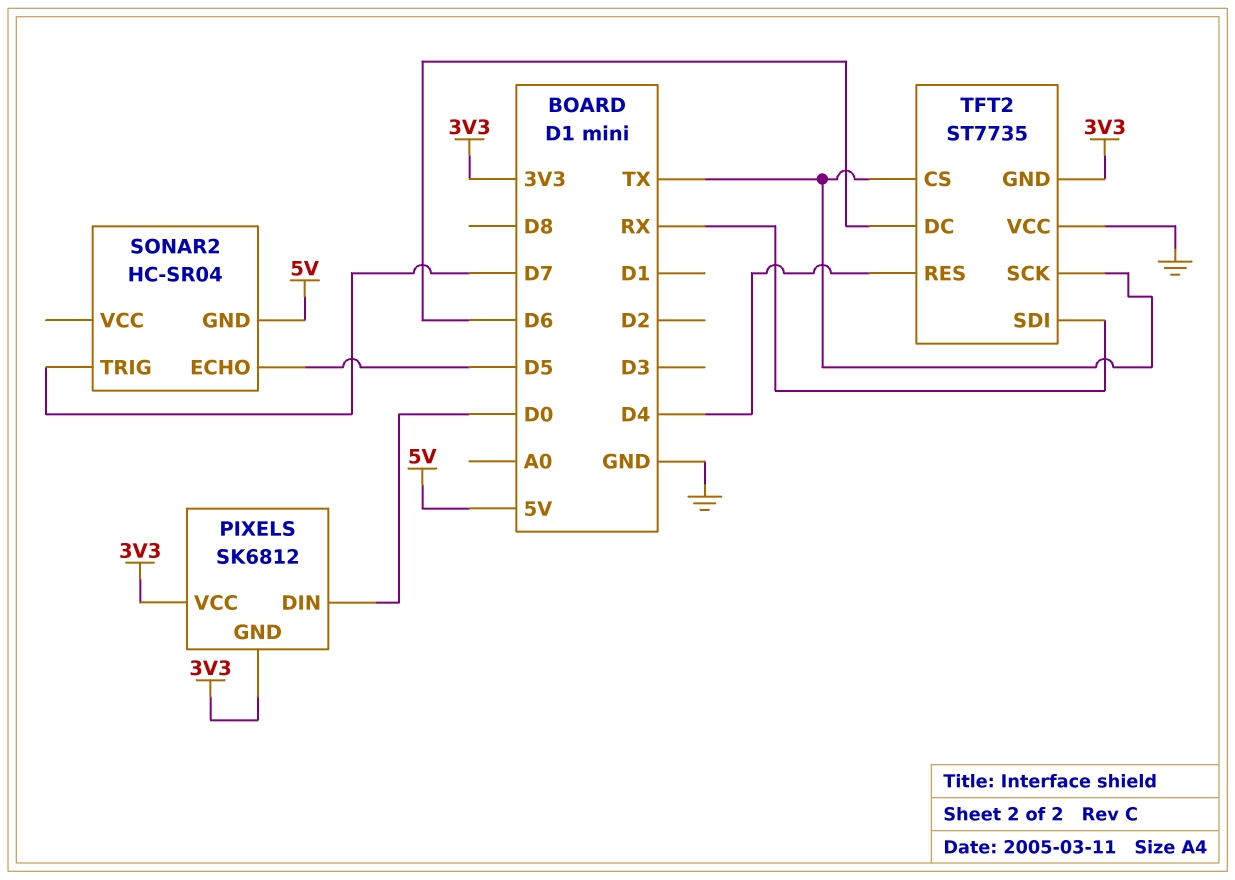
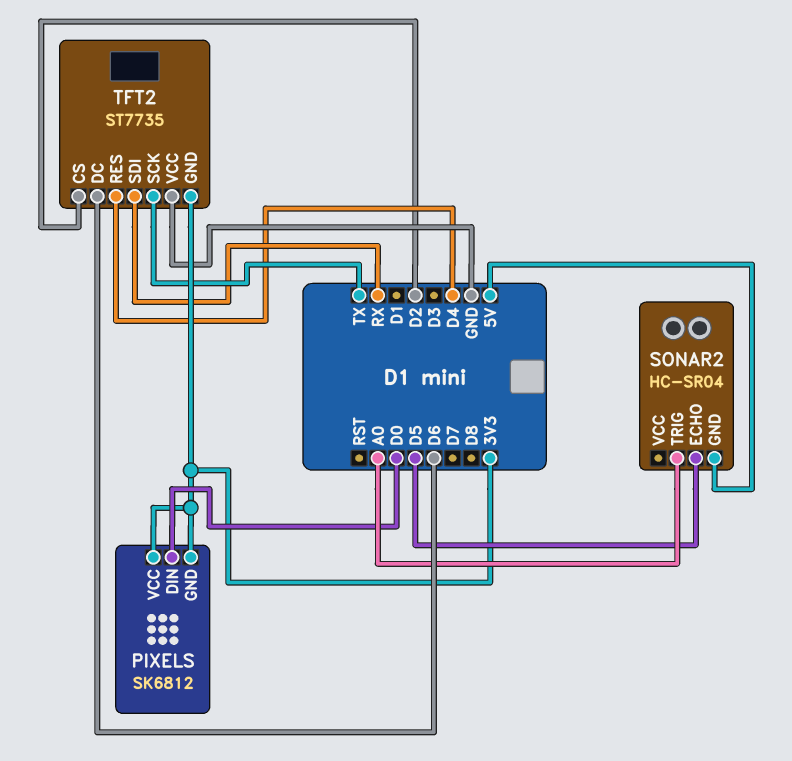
SONAR2 pin TRIG: D7 -> A0
TFT2 pin CS: TX -> D2

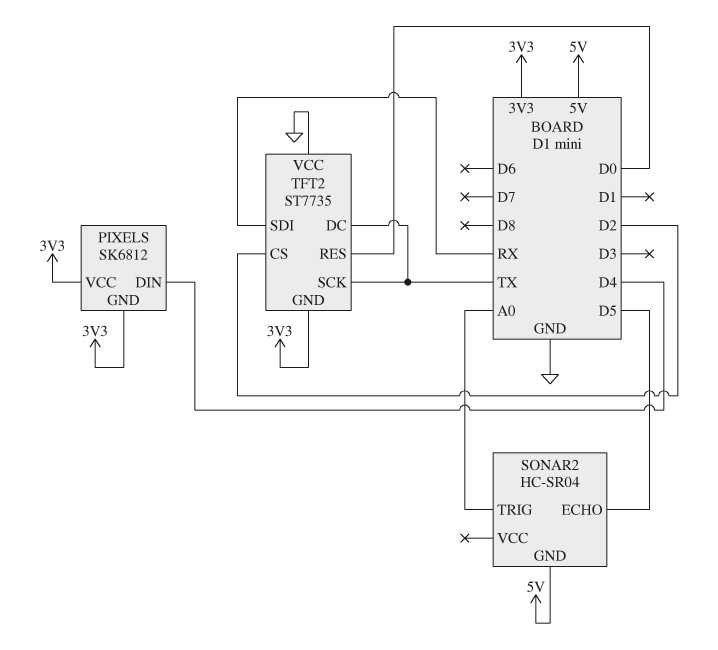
PIXELS pin DIN: D0 -> D4
TFT2 pin DC: D6 -> TX
TFT2 pin RES: D4 -> D0

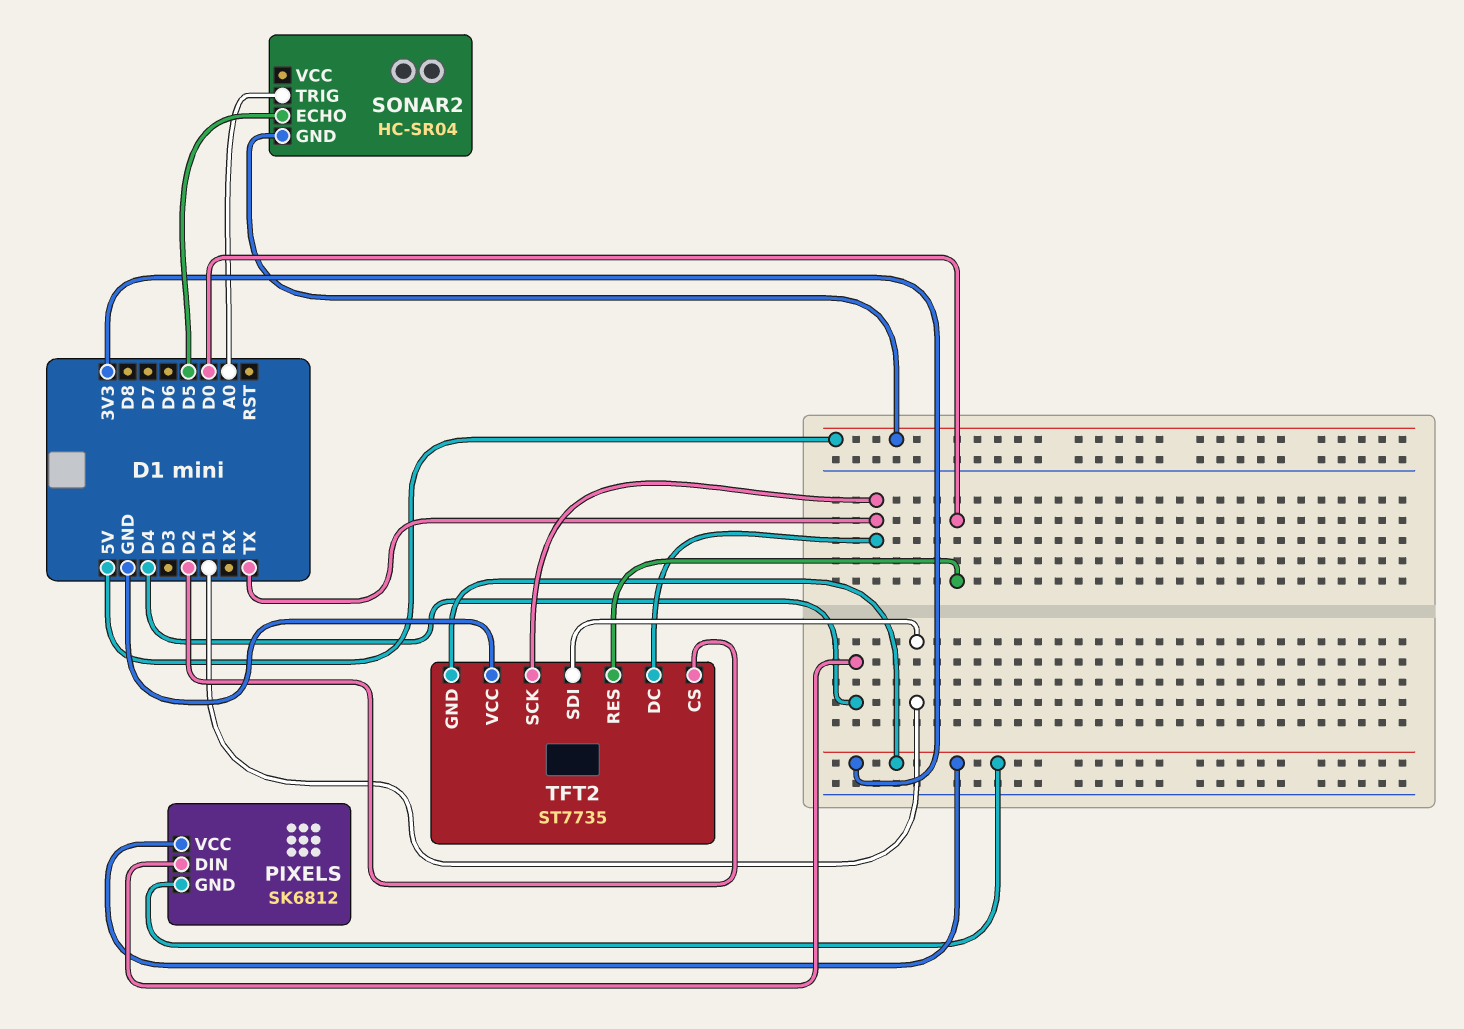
TFT2 pin SDI: RX -> D1

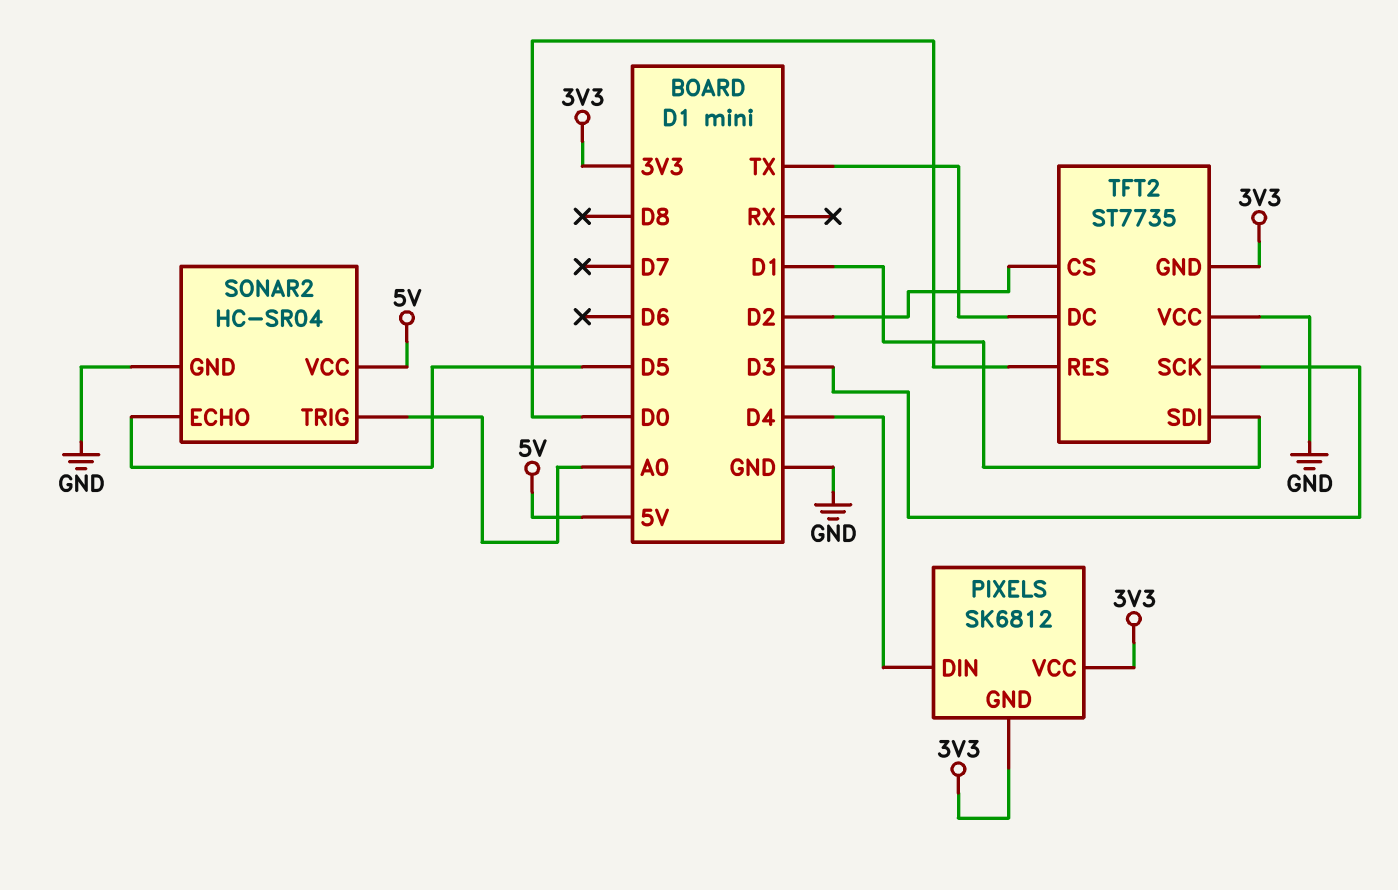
SONAR2 pin GND: 5V -> GND
SONAR2 pin VCC: none -> 5V
TFT2 pin SCK: TX -> D3

